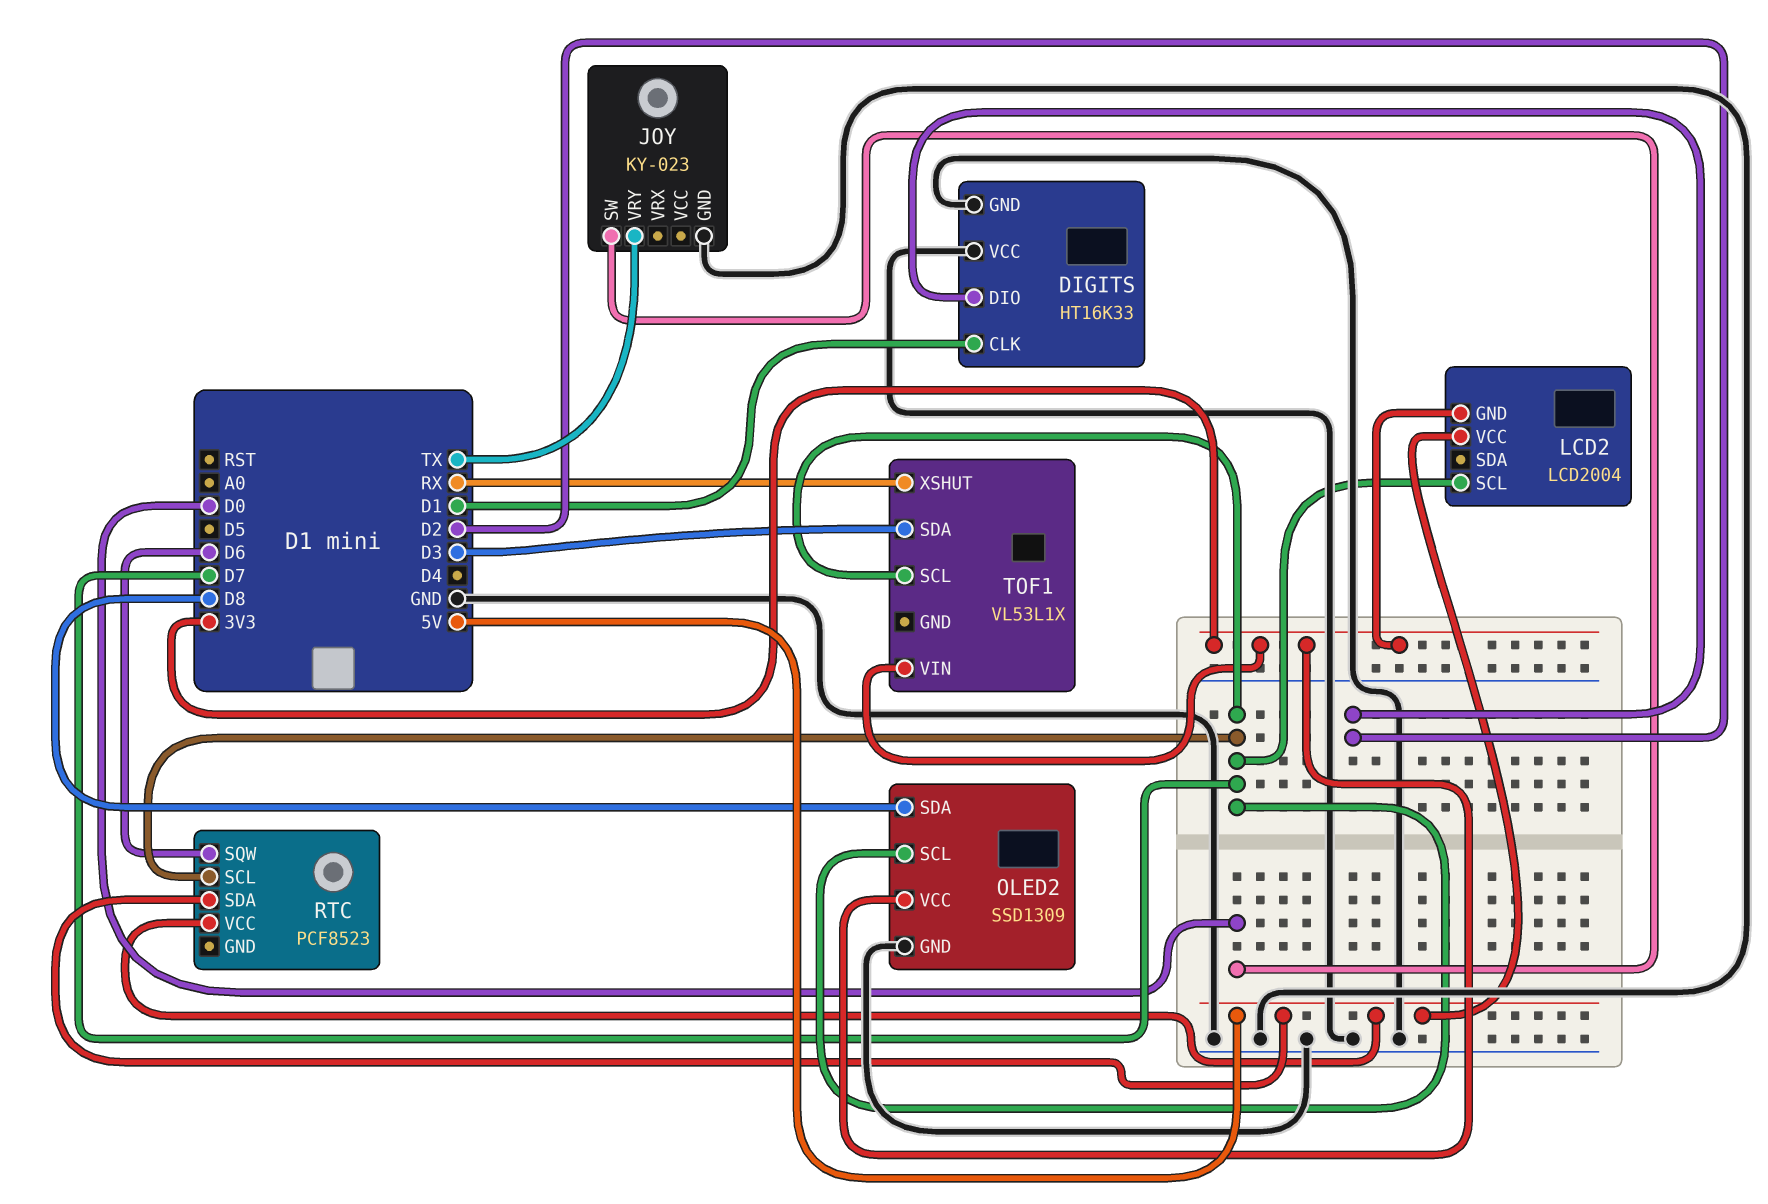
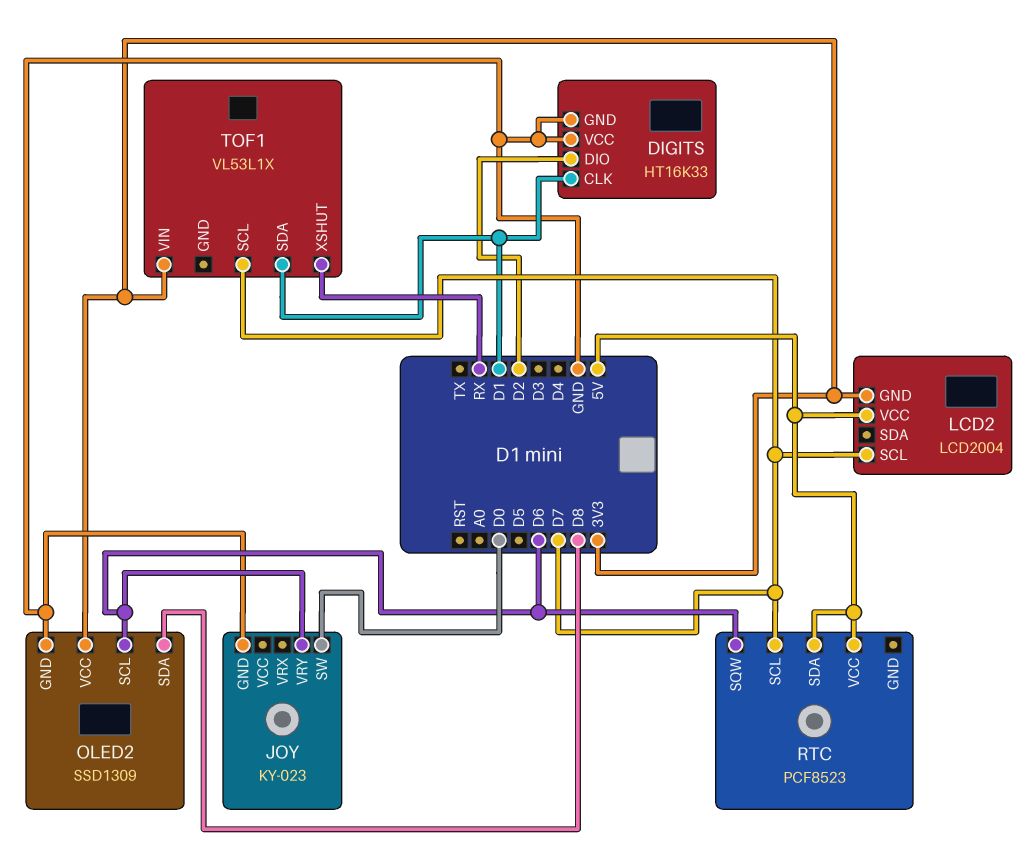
JOY pin VRY: TX -> D6
OLED2 pin SCL: D7 -> D6
TOF1 pin SDA: D3 -> D1

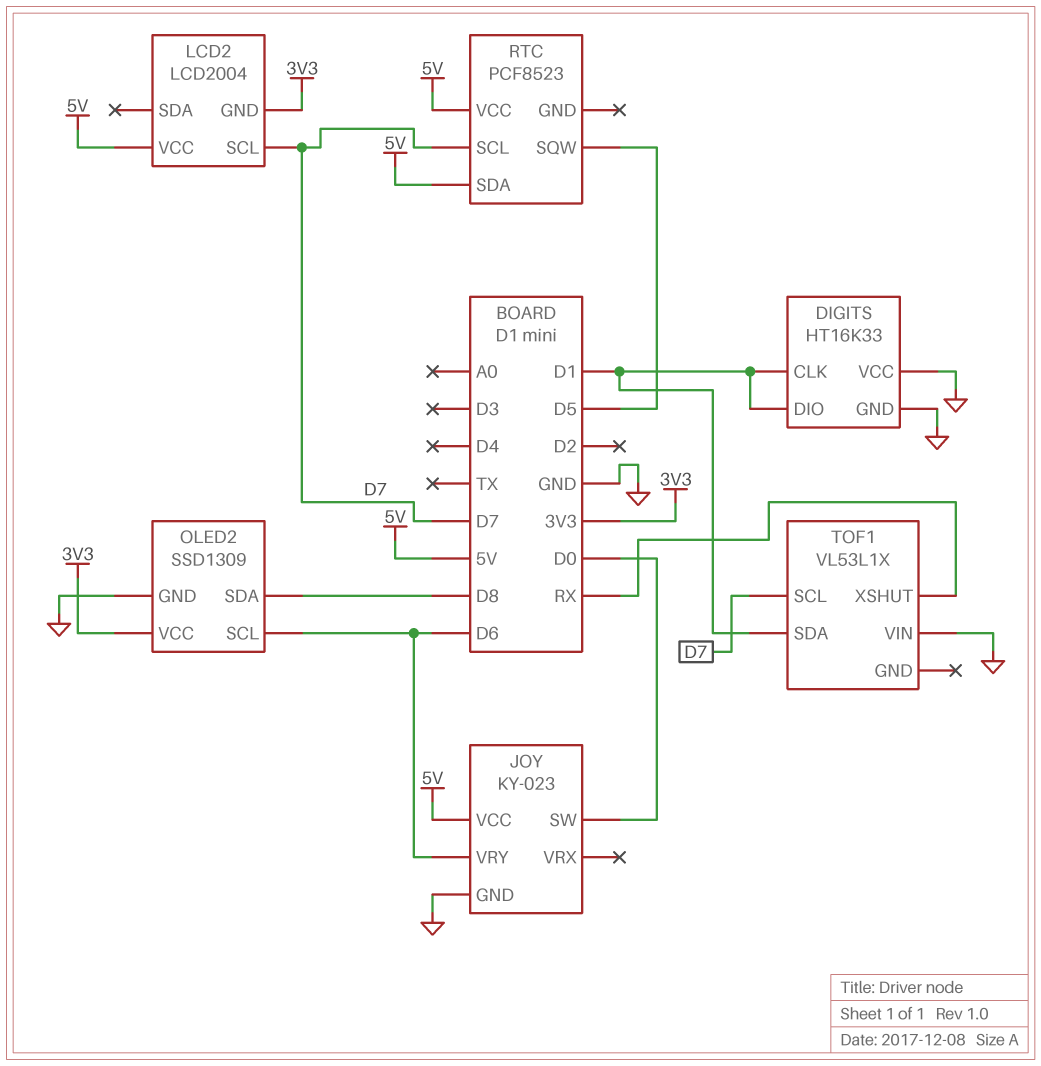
DIGITS pin DIO: D2 -> D1
JOY pin VCC: none -> 5V
RTC pin SQW: D6 -> D5
TOF1 pin VIN: 3V3 -> GND

